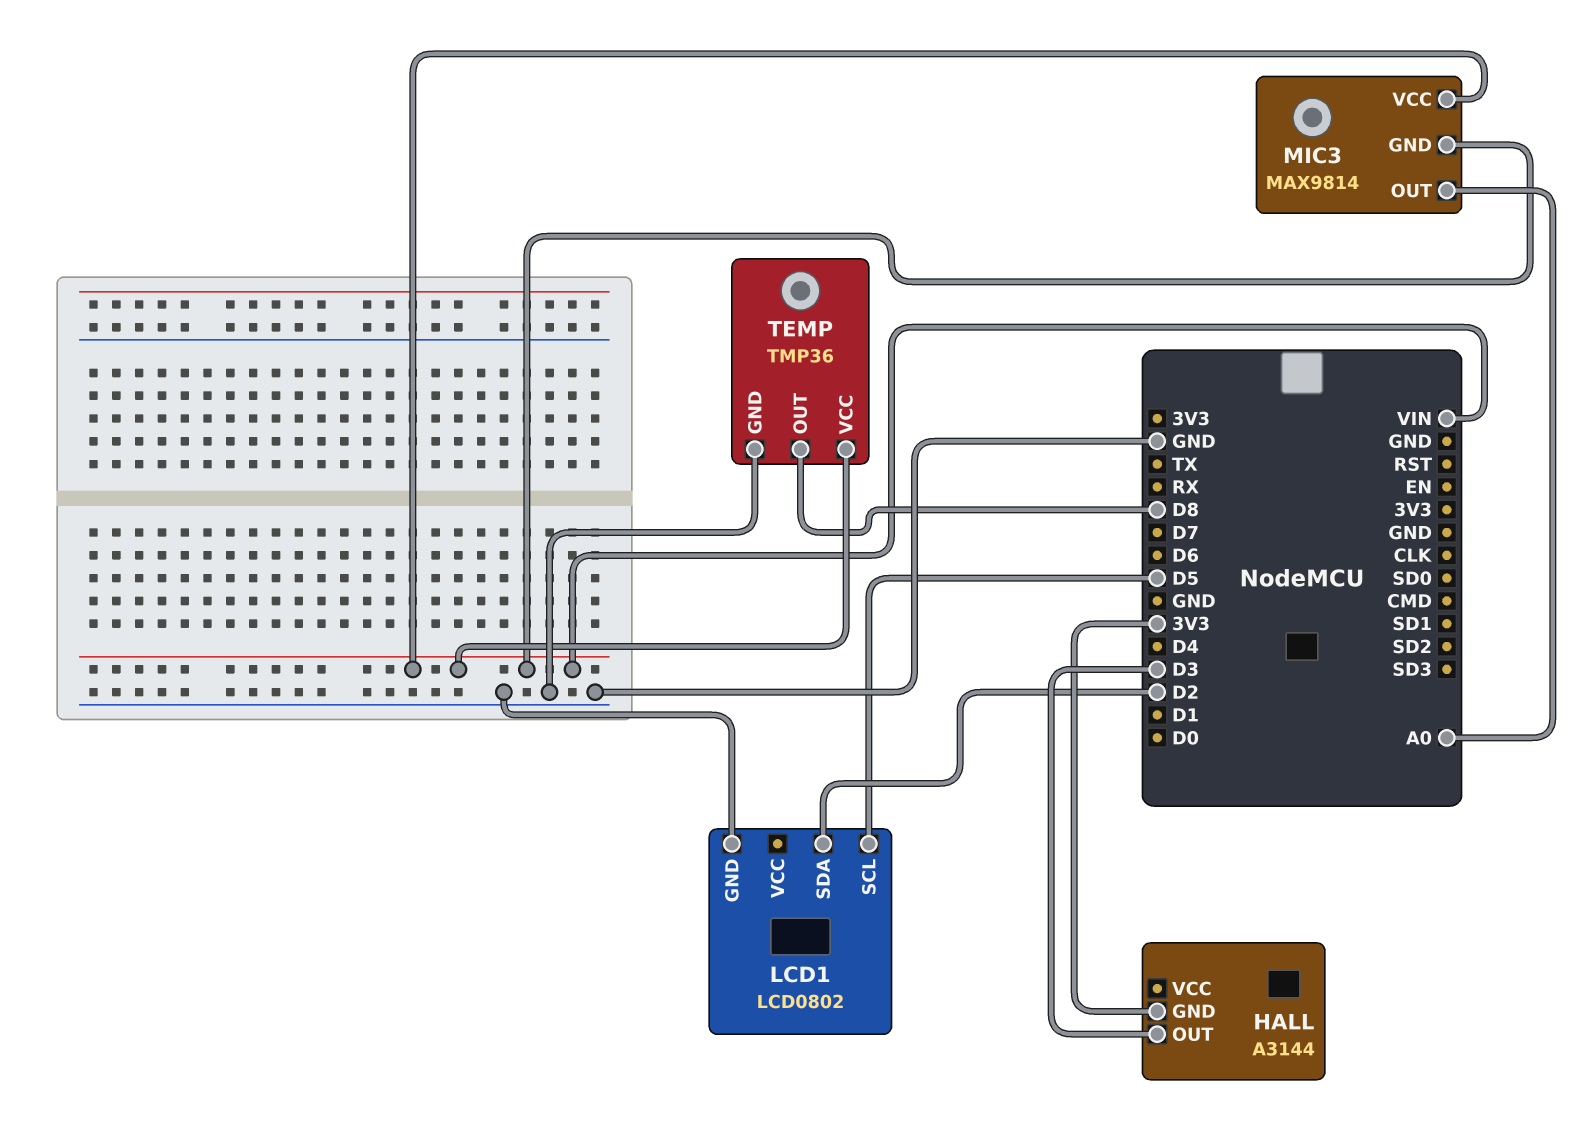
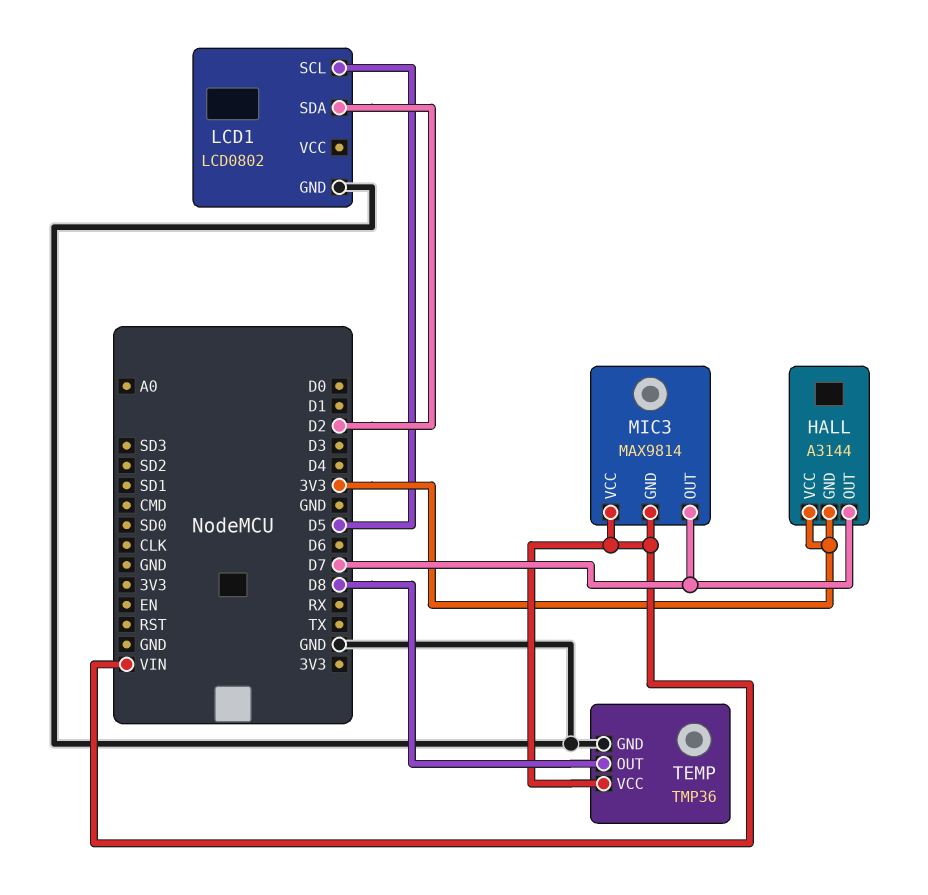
HALL pin OUT: D3 -> D7
HALL pin VCC: none -> 3V3
MIC3 pin OUT: A0 -> D7

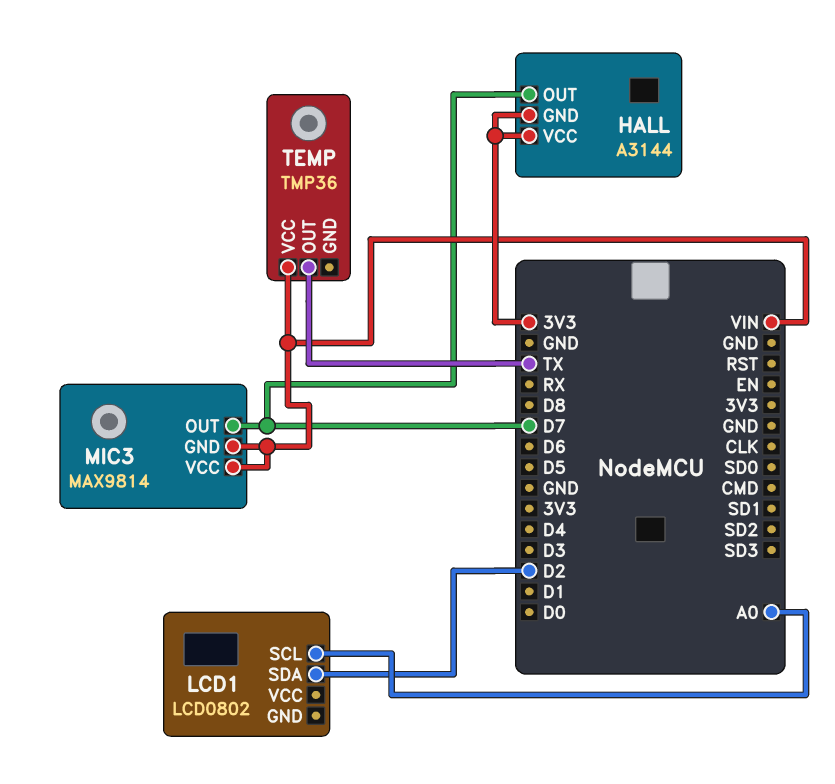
LCD1 pin GND: GND -> none
LCD1 pin SCL: D5 -> A0
TEMP pin GND: GND -> none
TEMP pin OUT: D8 -> TX

